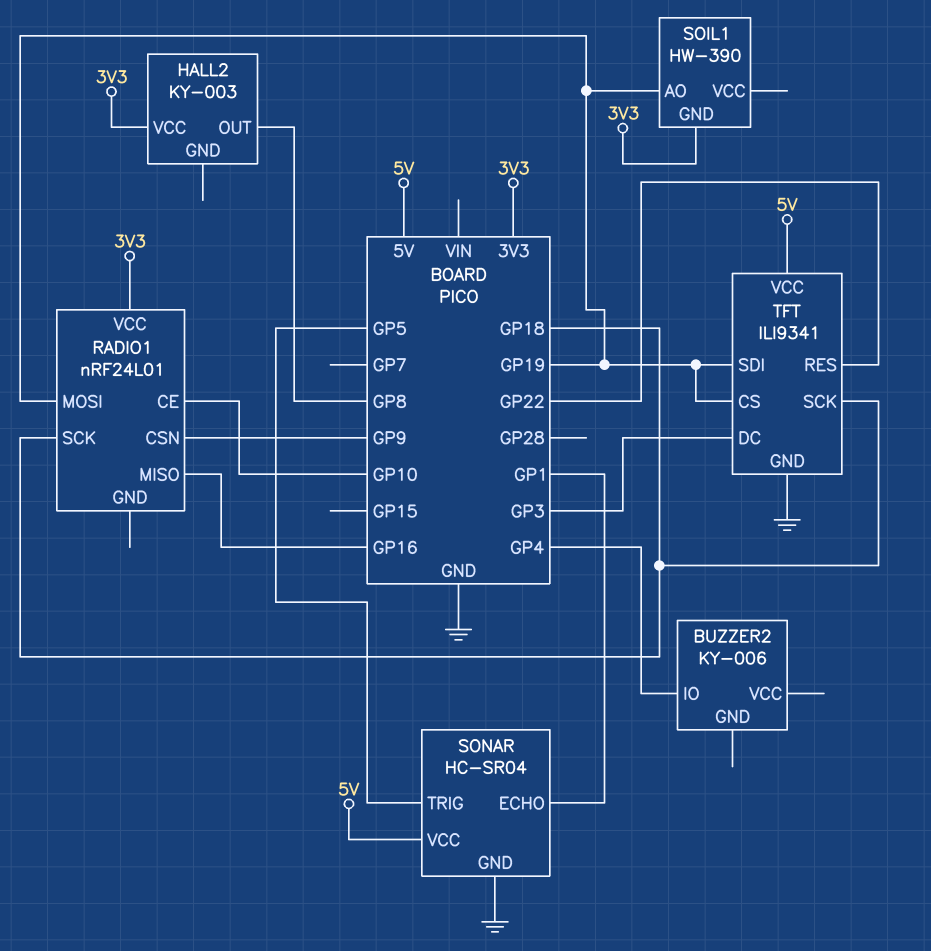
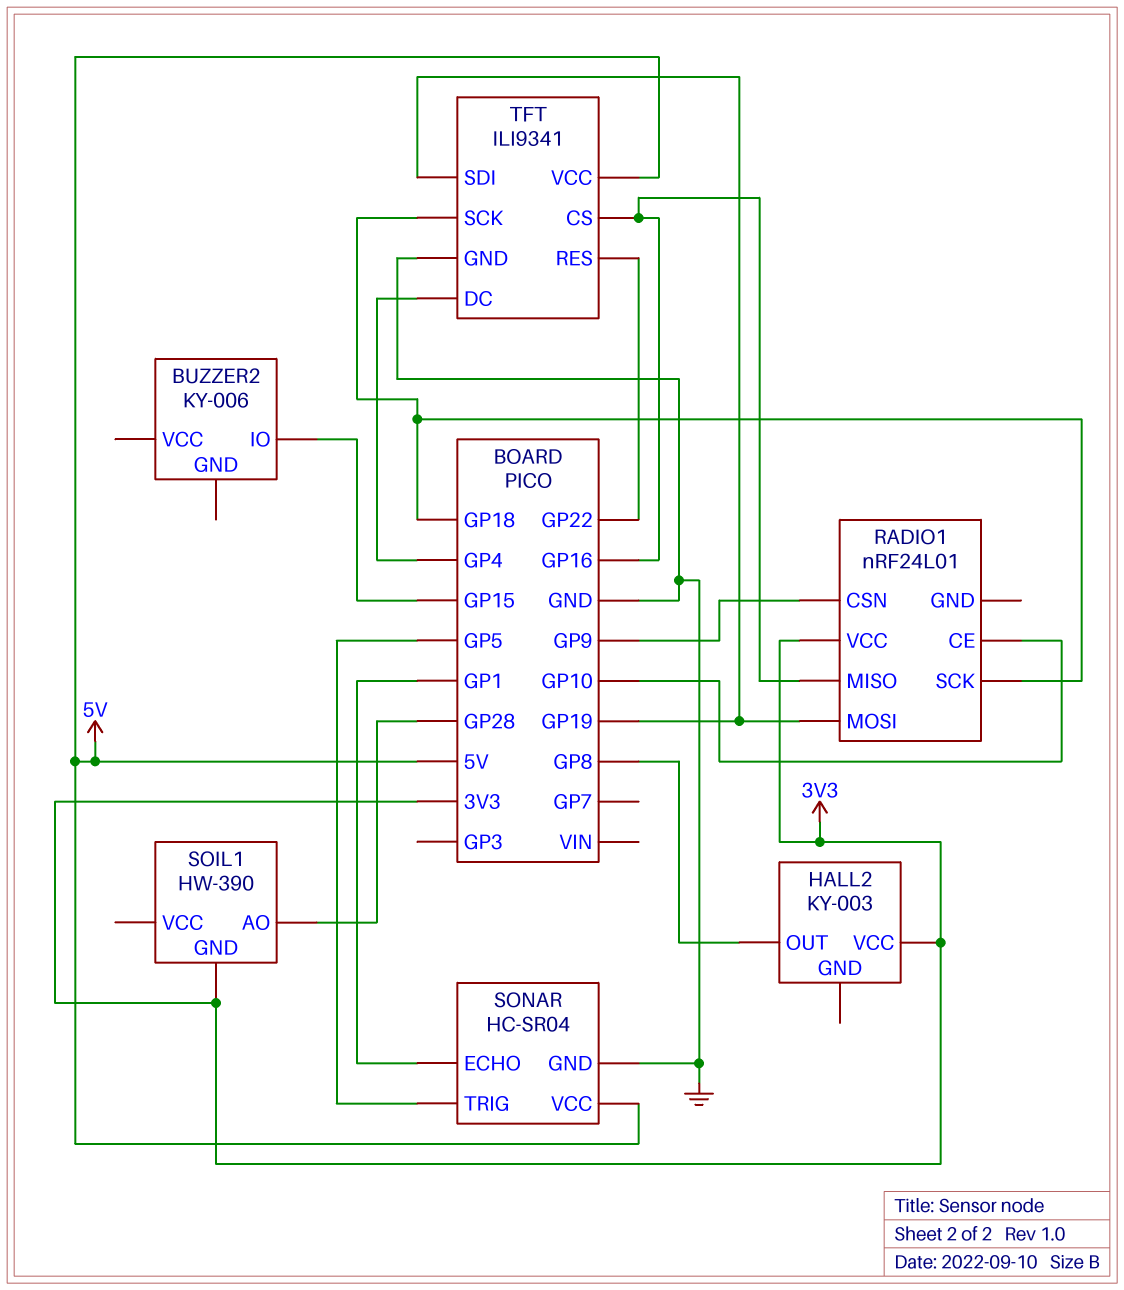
BUZZER2 pin IO: GP4 -> GP15
SOIL1 pin AO: GP19 -> GP28
TFT pin CS: GP19 -> GP16
TFT pin DC: GP3 -> GP4

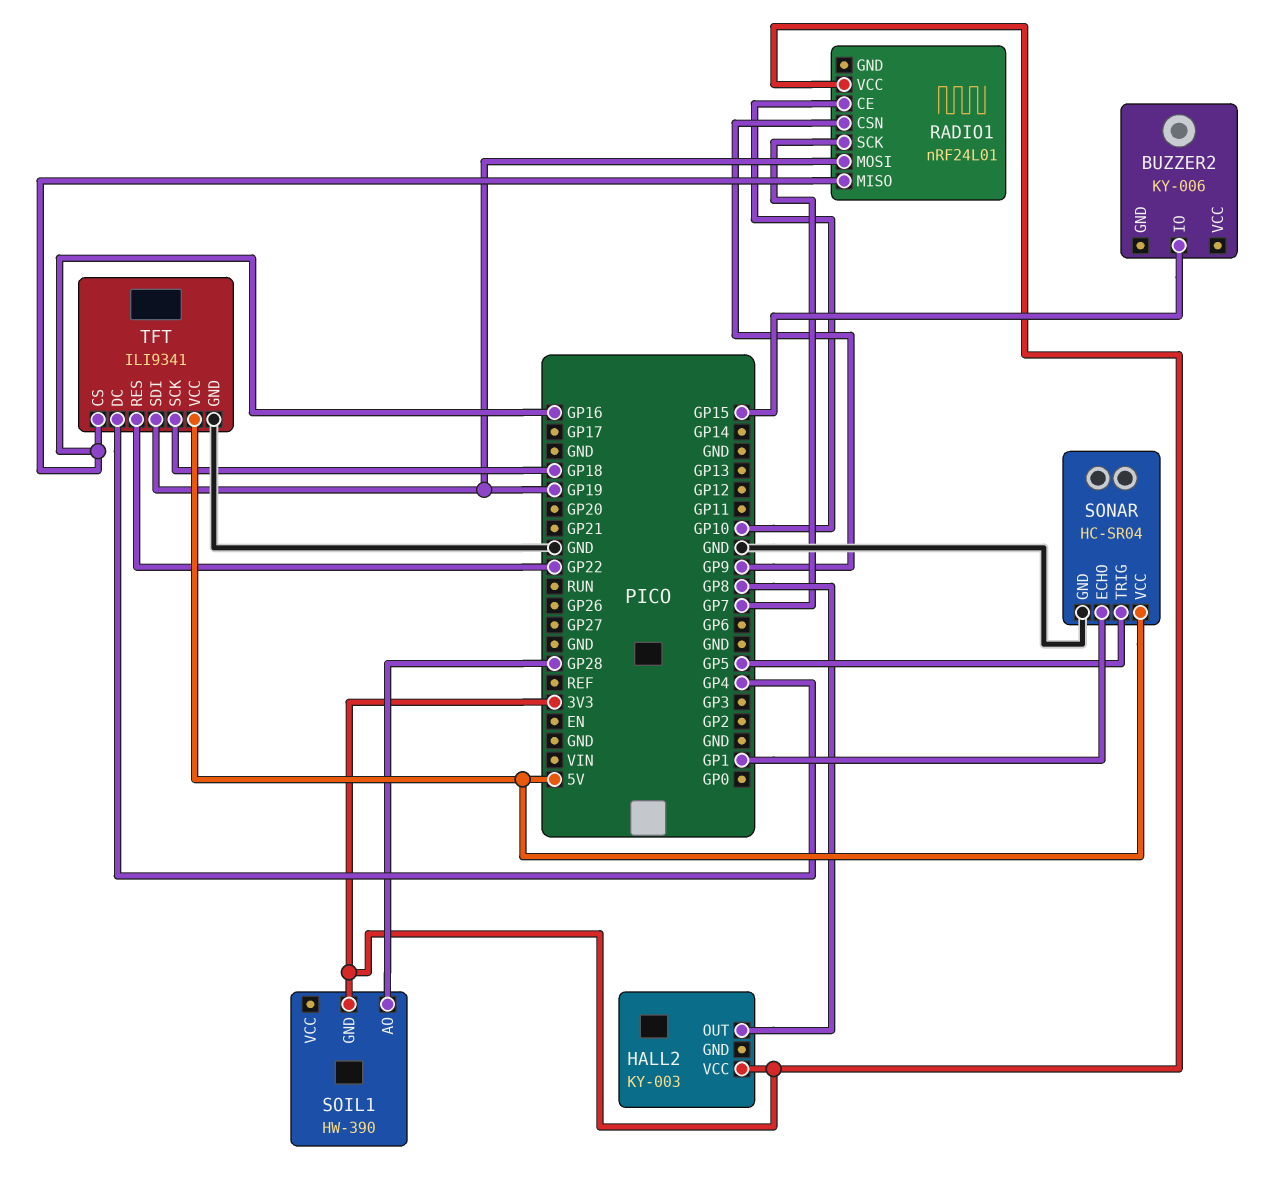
RADIO1 pin SCK: GP18 -> GP7

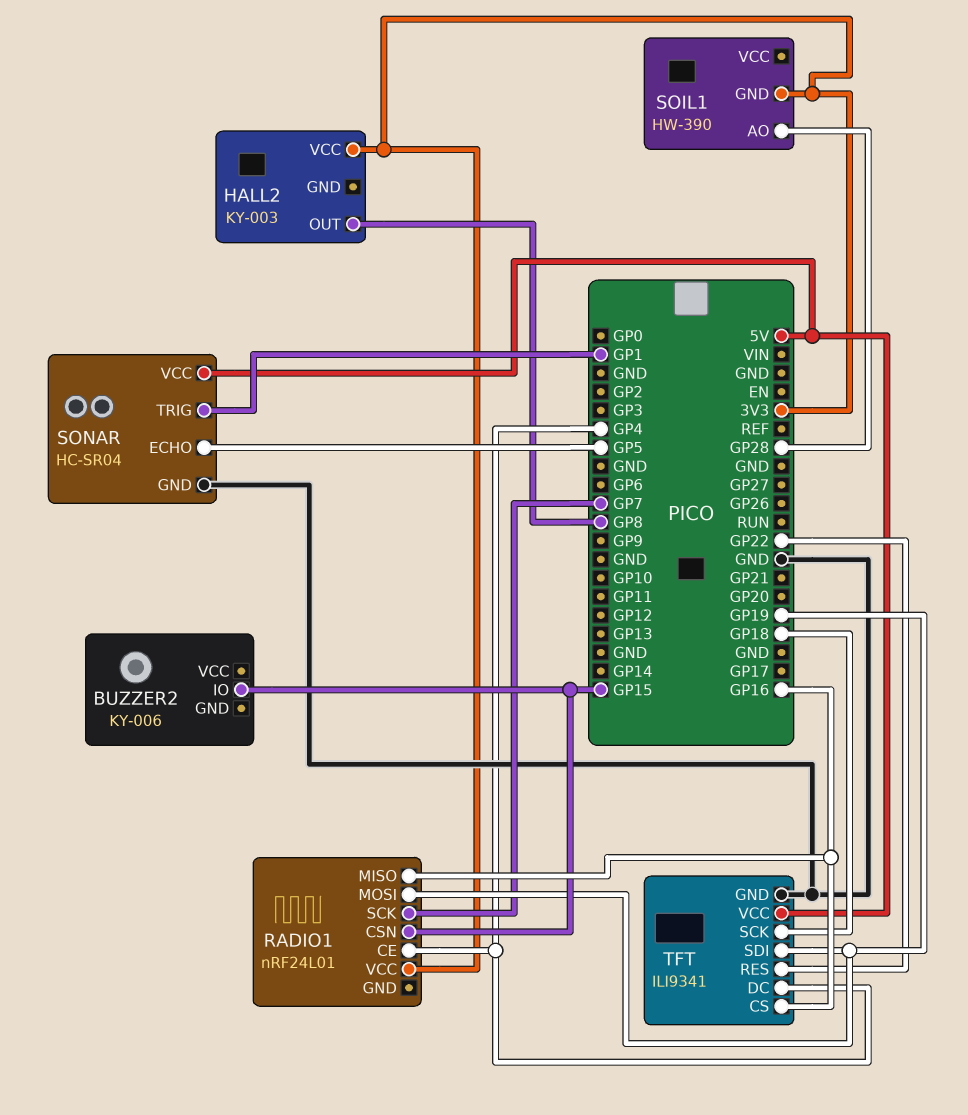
RADIO1 pin CE: GP10 -> GP4
RADIO1 pin CSN: GP9 -> GP15
SONAR pin ECHO: GP1 -> GP5
SONAR pin TRIG: GP5 -> GP1

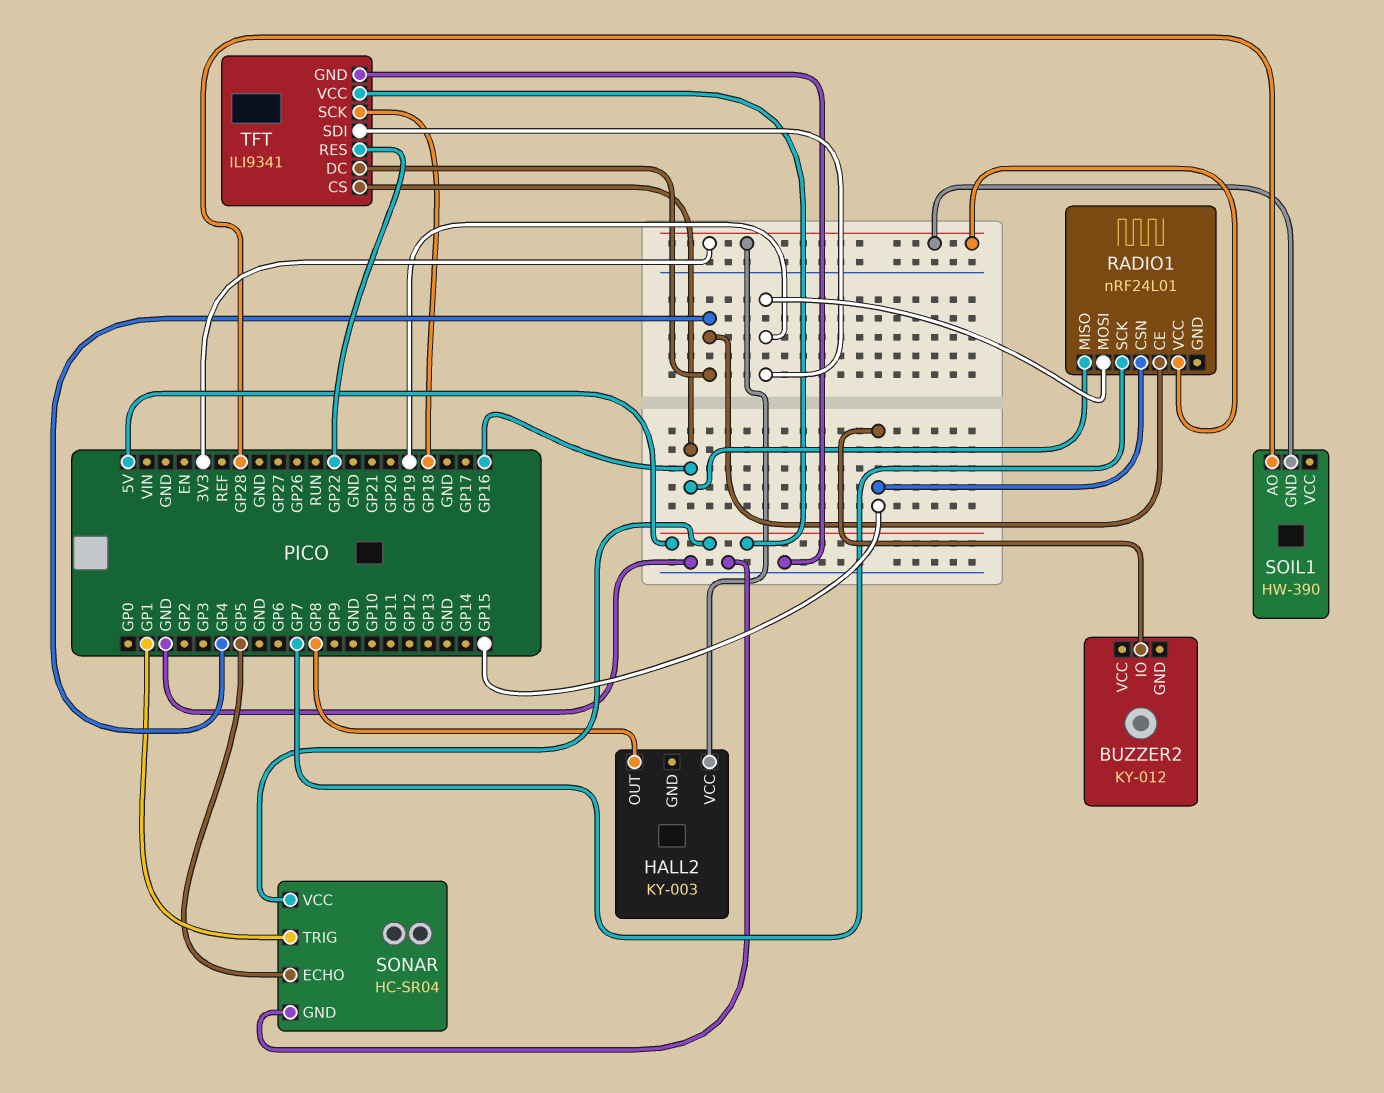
BUZZER2: KY-006 -> KY-012

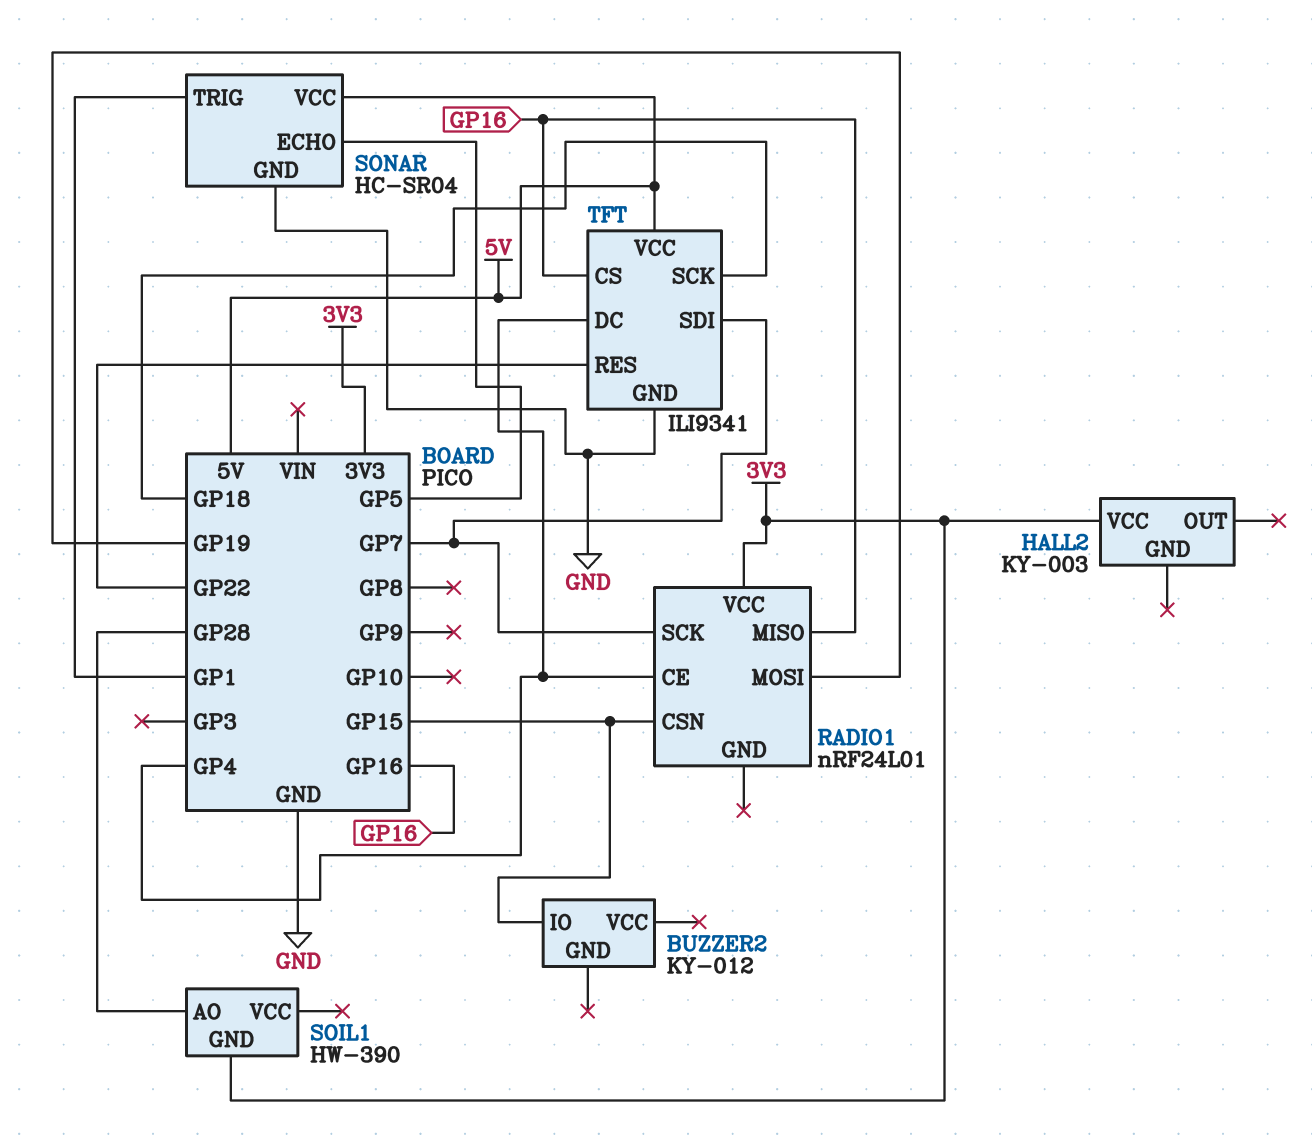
HALL2 pin OUT: GP8 -> none
TFT pin SDI: GP19 -> GP7

